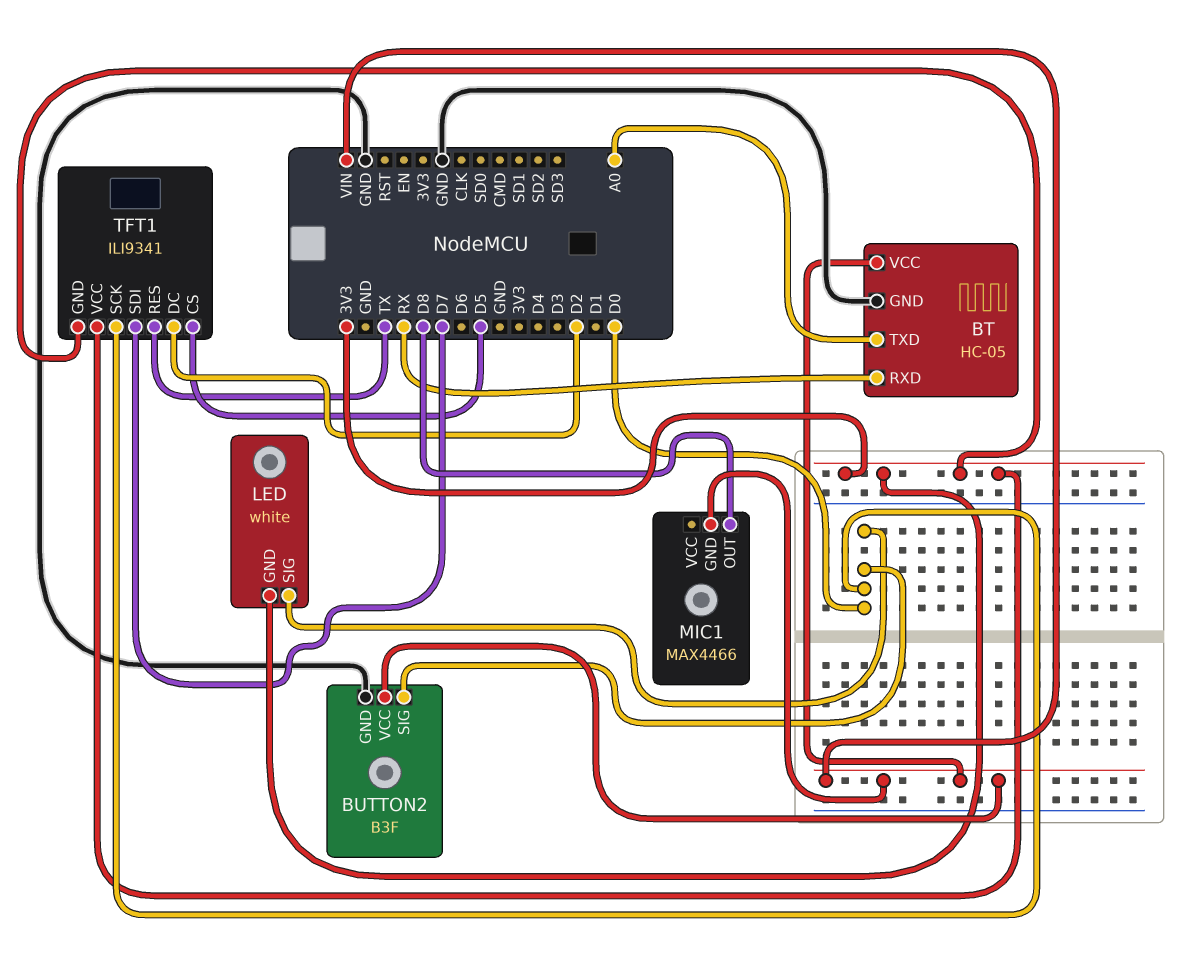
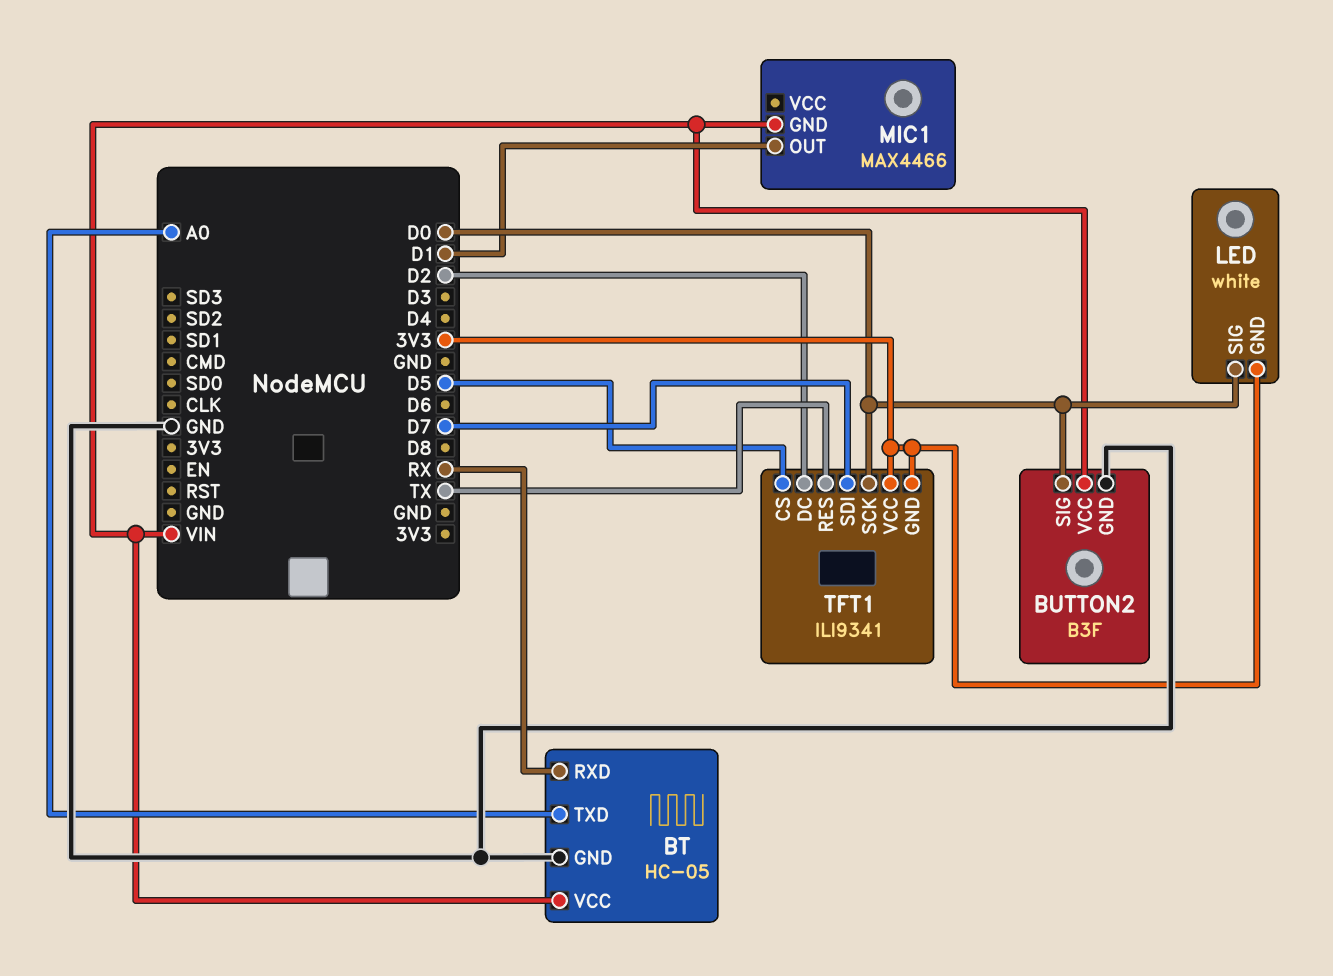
MIC1 pin OUT: D8 -> D1

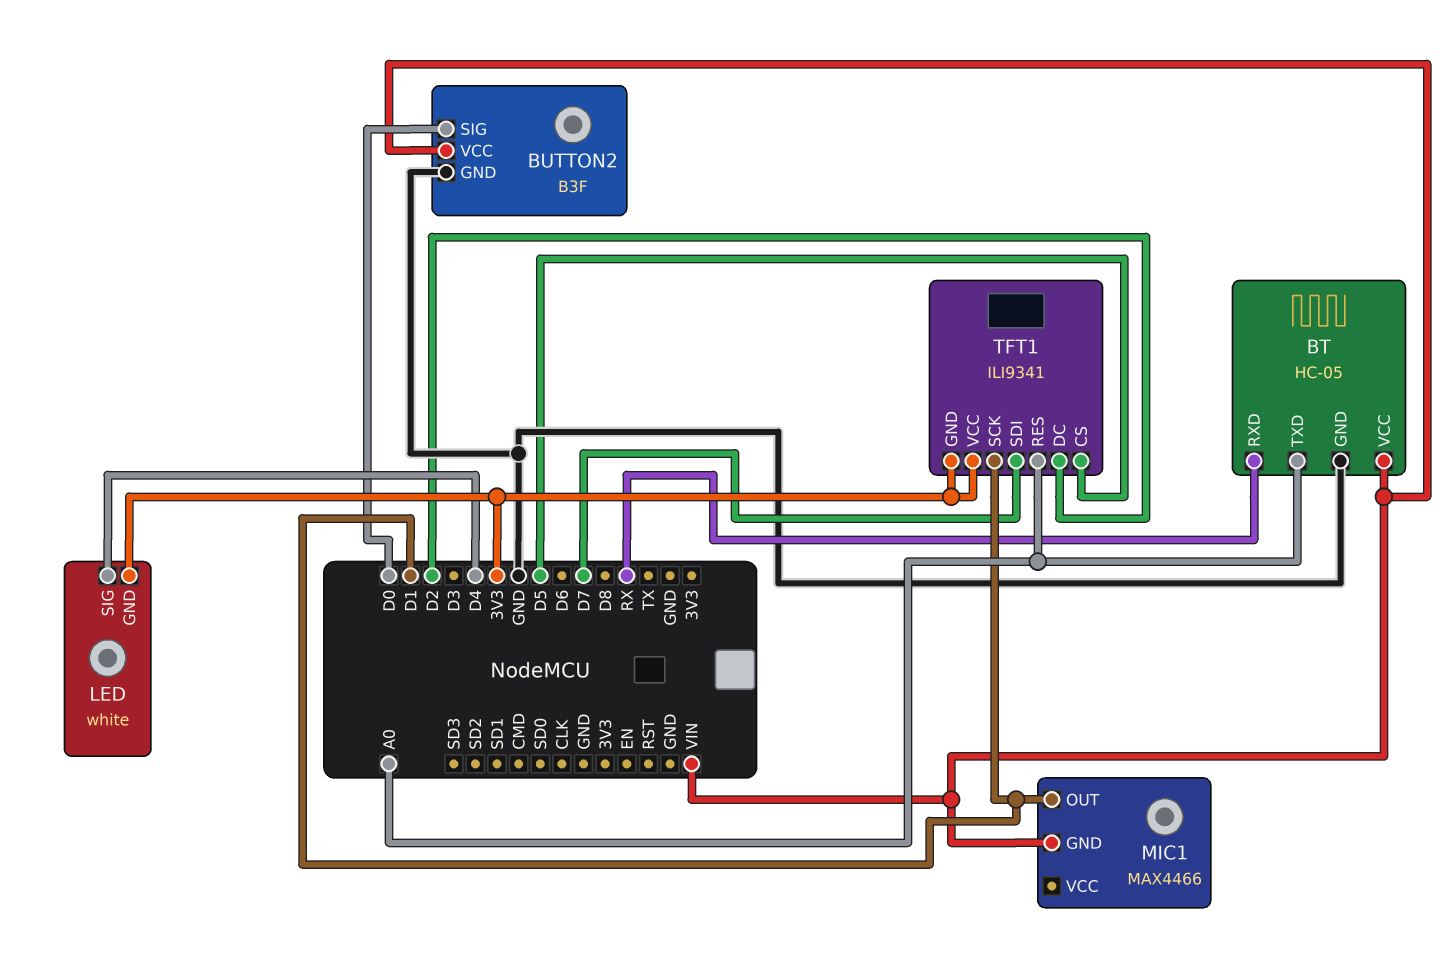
LED pin SIG: D0 -> D4
TFT1 pin RES: TX -> A0
TFT1 pin SCK: D0 -> D1

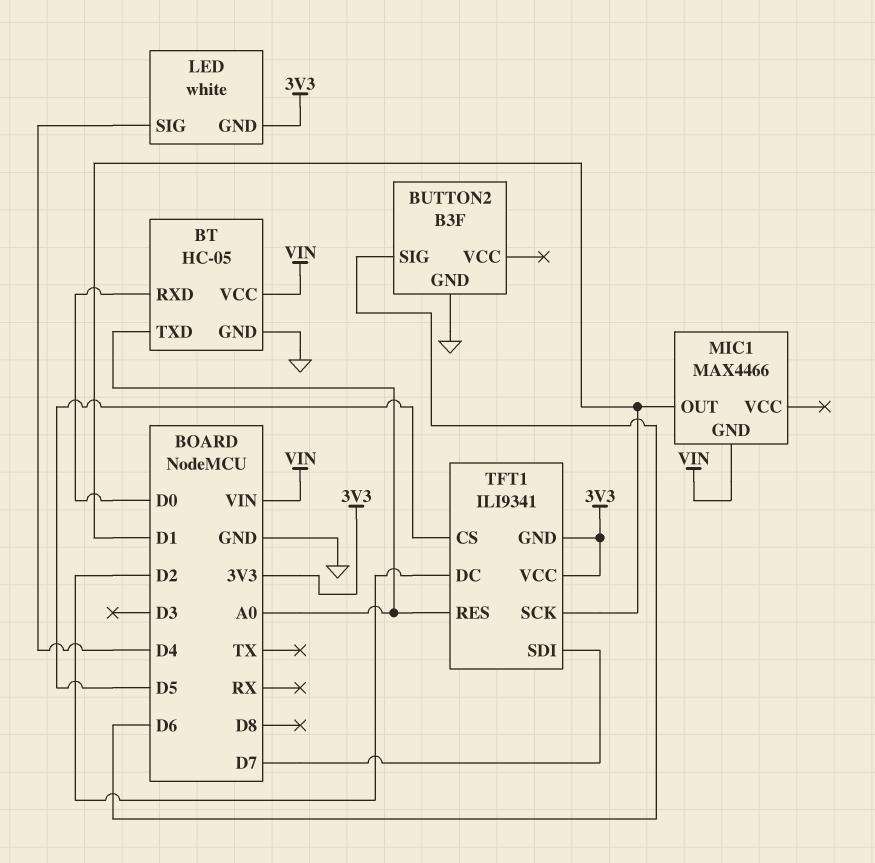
BT pin RXD: RX -> D0
BUTTON2 pin SIG: D0 -> D6
BUTTON2 pin VCC: VIN -> none

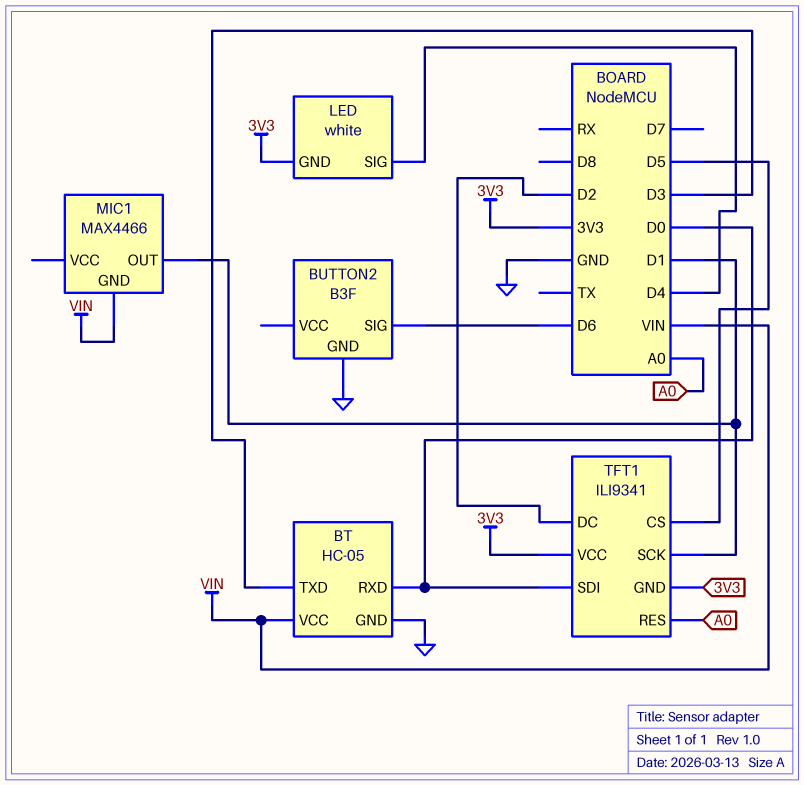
BT pin TXD: A0 -> D3
TFT1 pin SDI: D7 -> D0

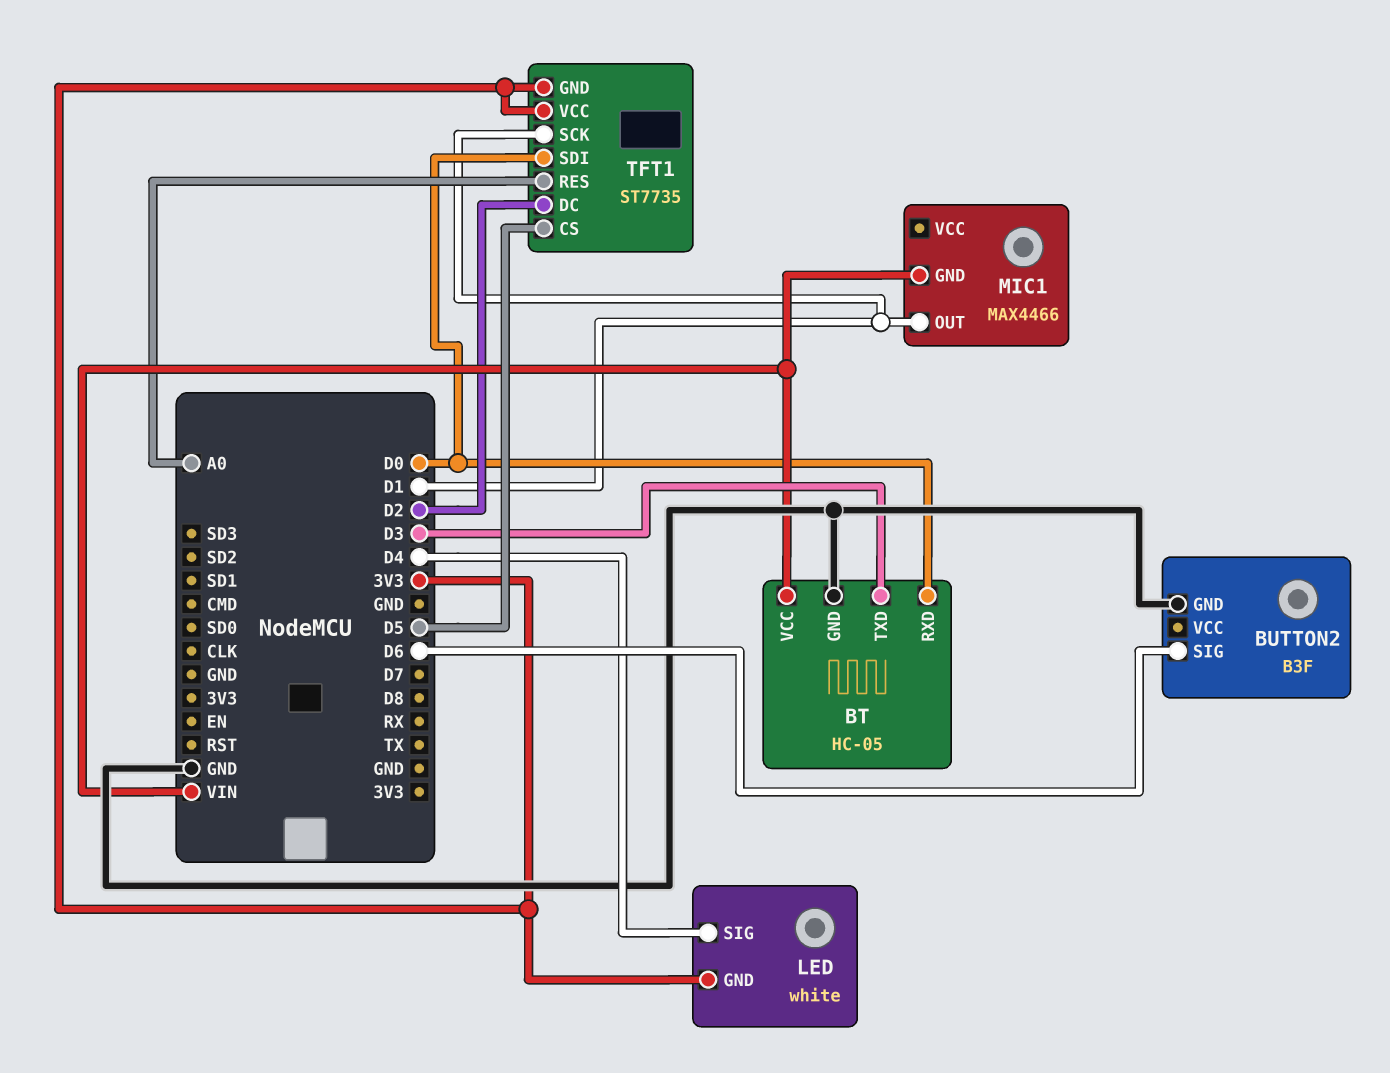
TFT1: ILI9341 -> ST7735

